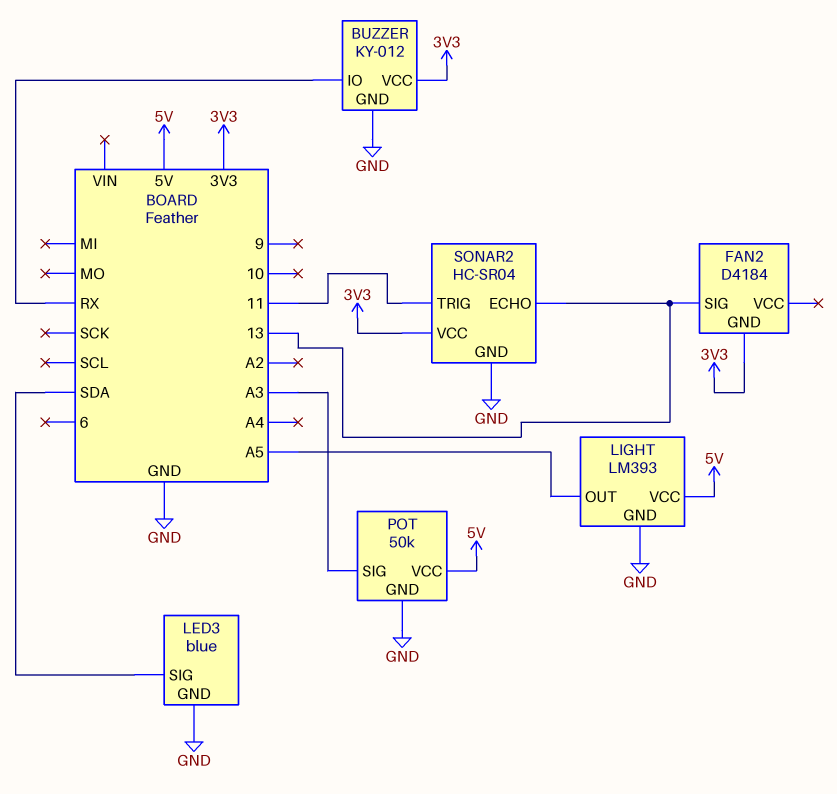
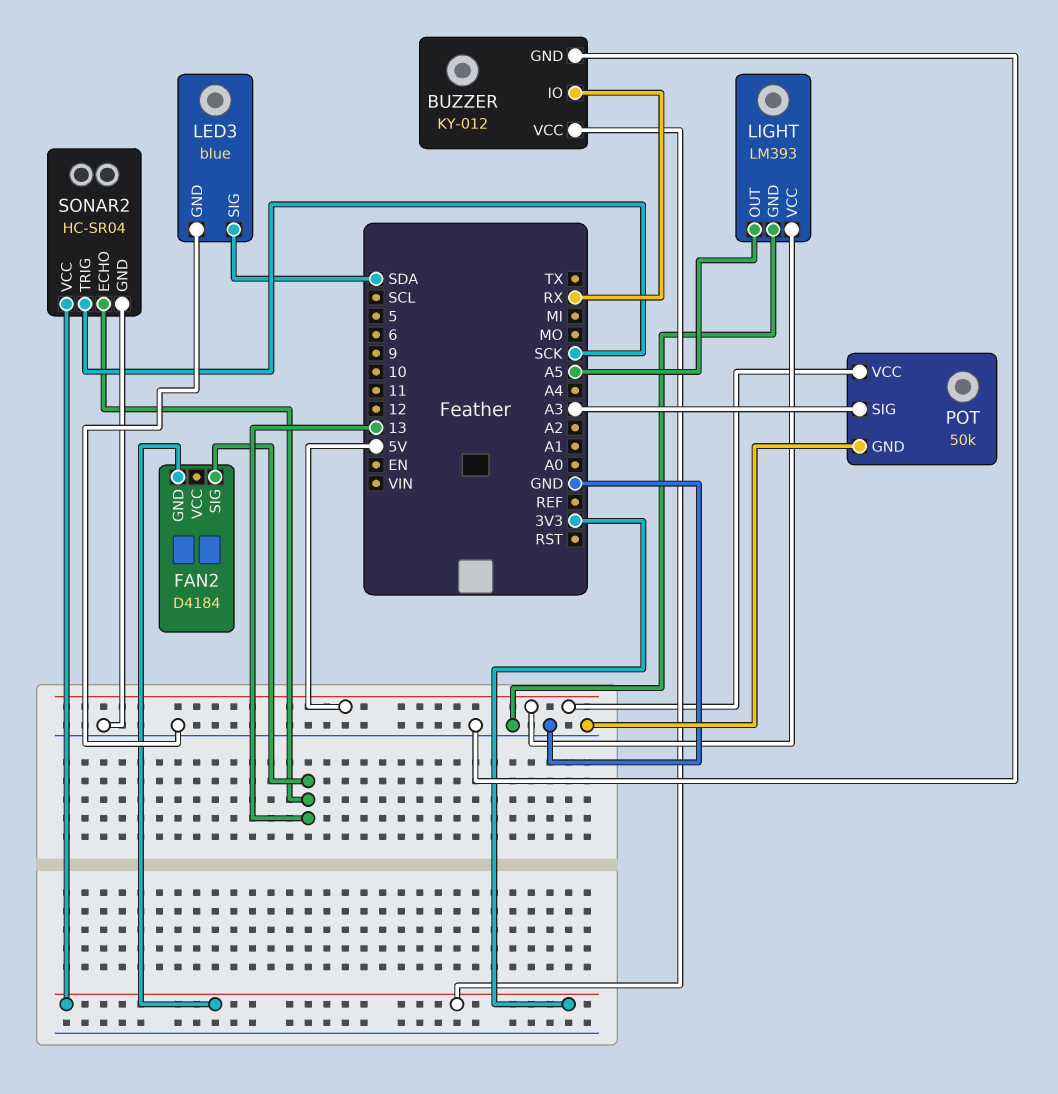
SONAR2 pin TRIG: 11 -> SCK

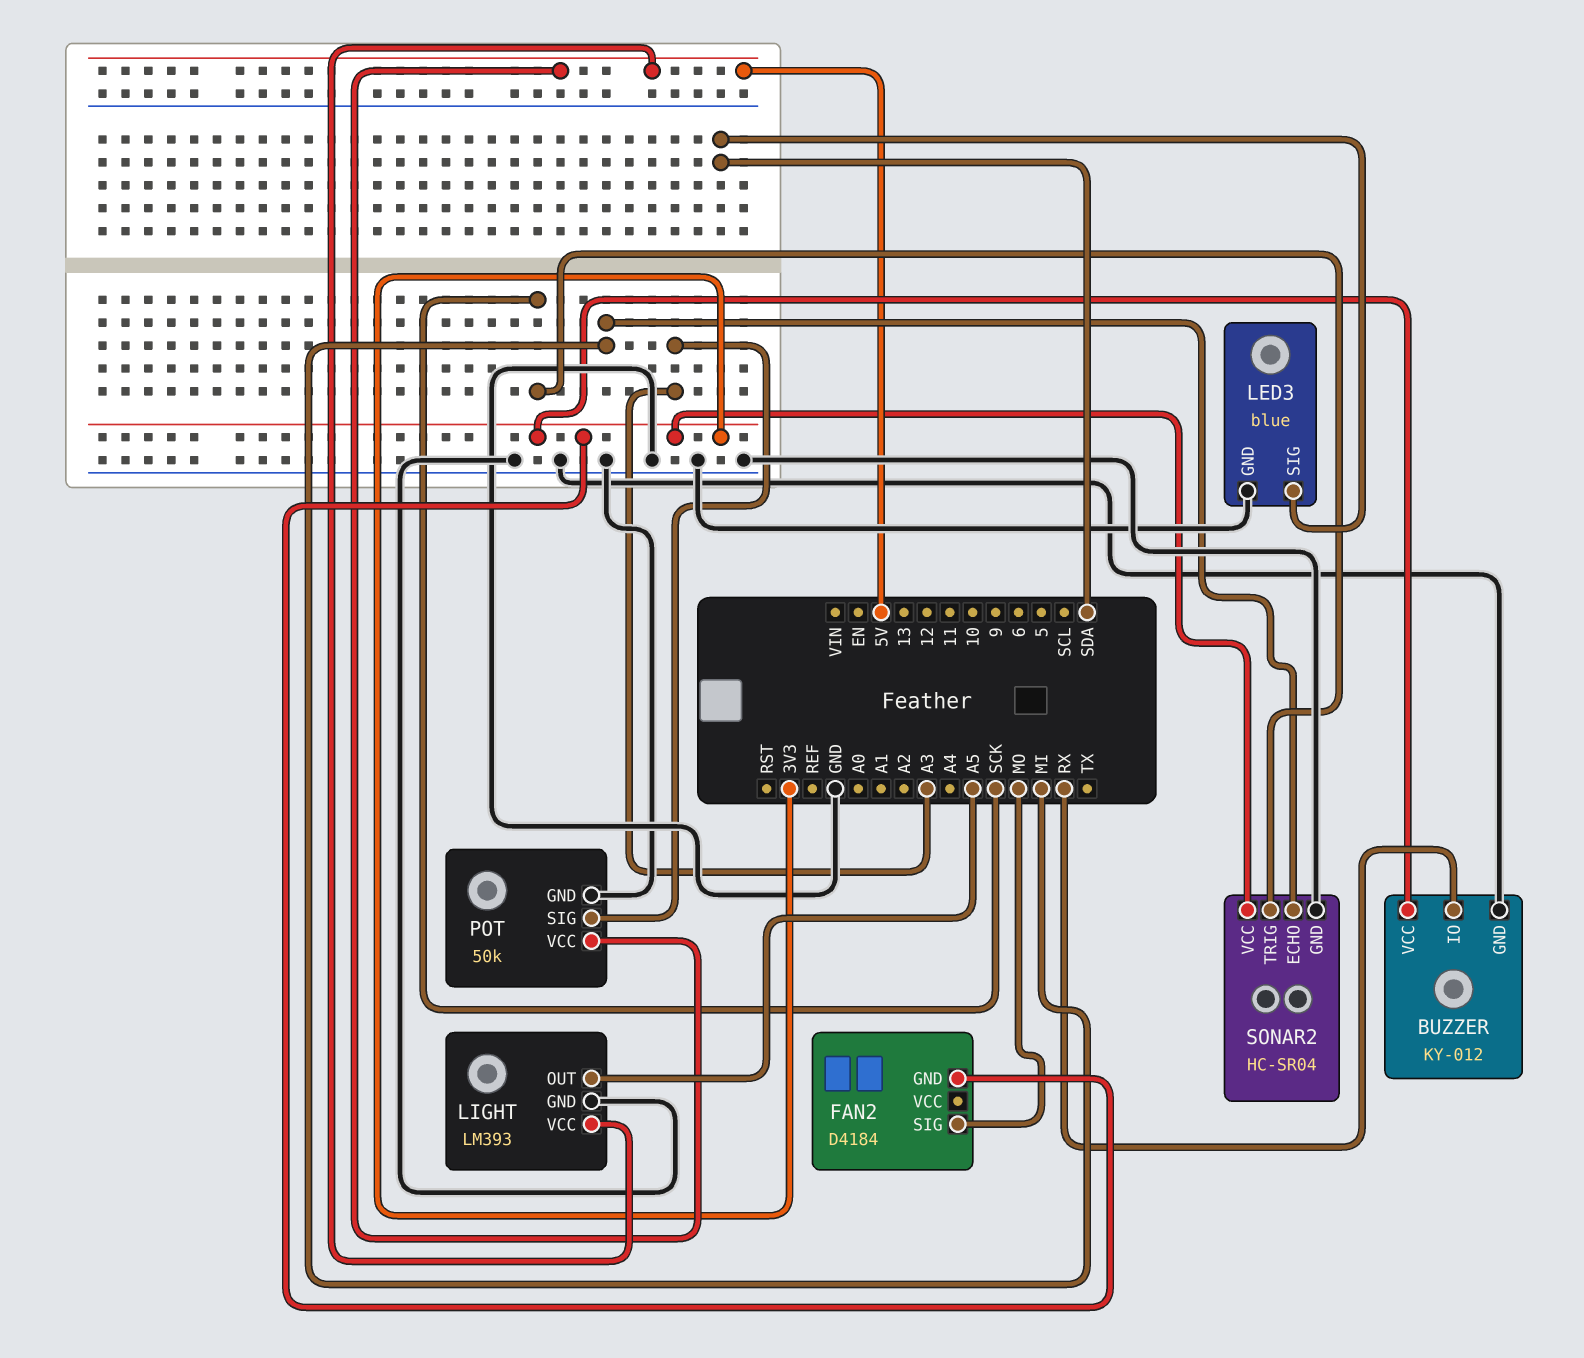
FAN2 pin SIG: 13 -> MO
SONAR2 pin ECHO: 13 -> MI

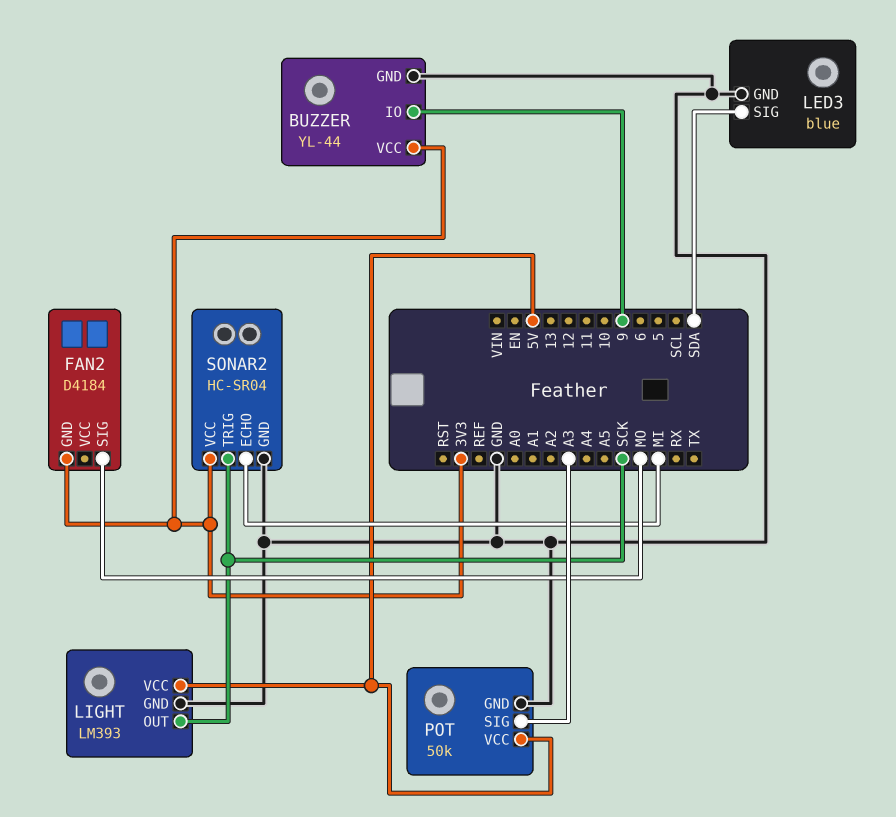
BUZZER: KY-012 -> YL-44
BUZZER pin IO: RX -> 9
LIGHT pin OUT: A5 -> SCK

